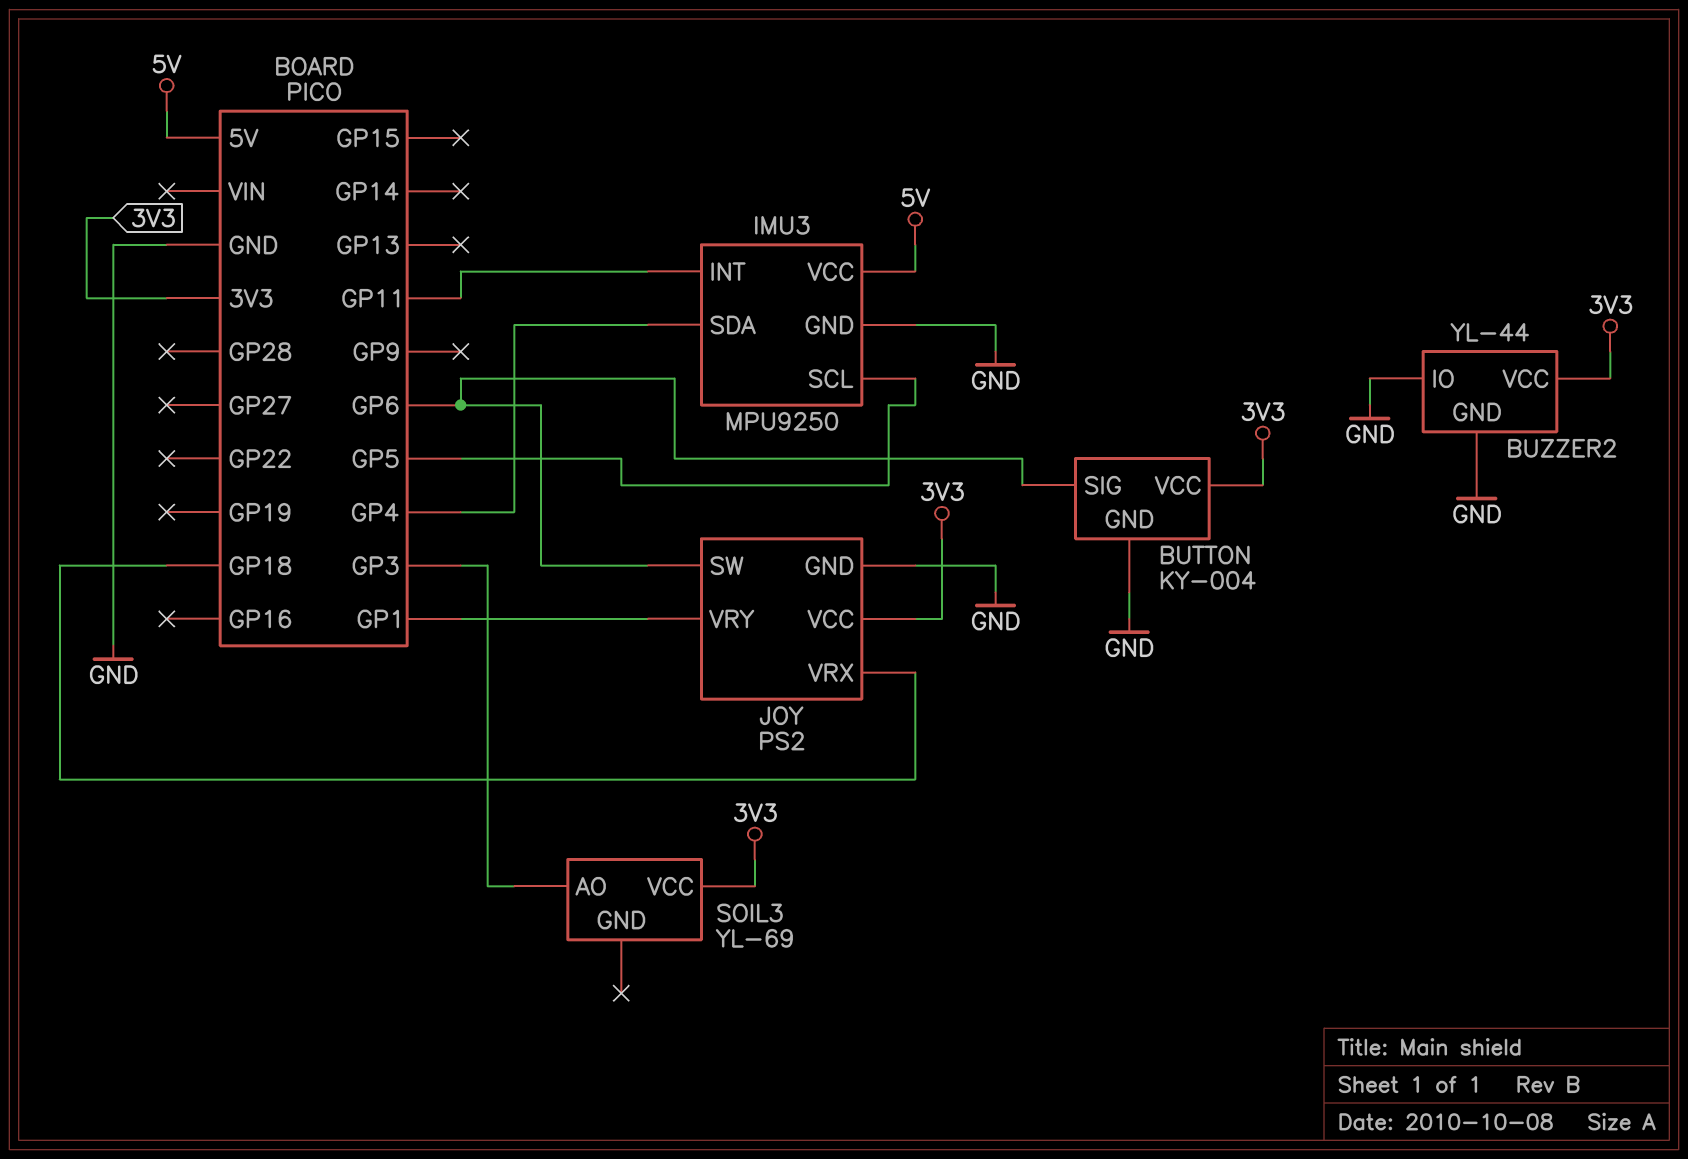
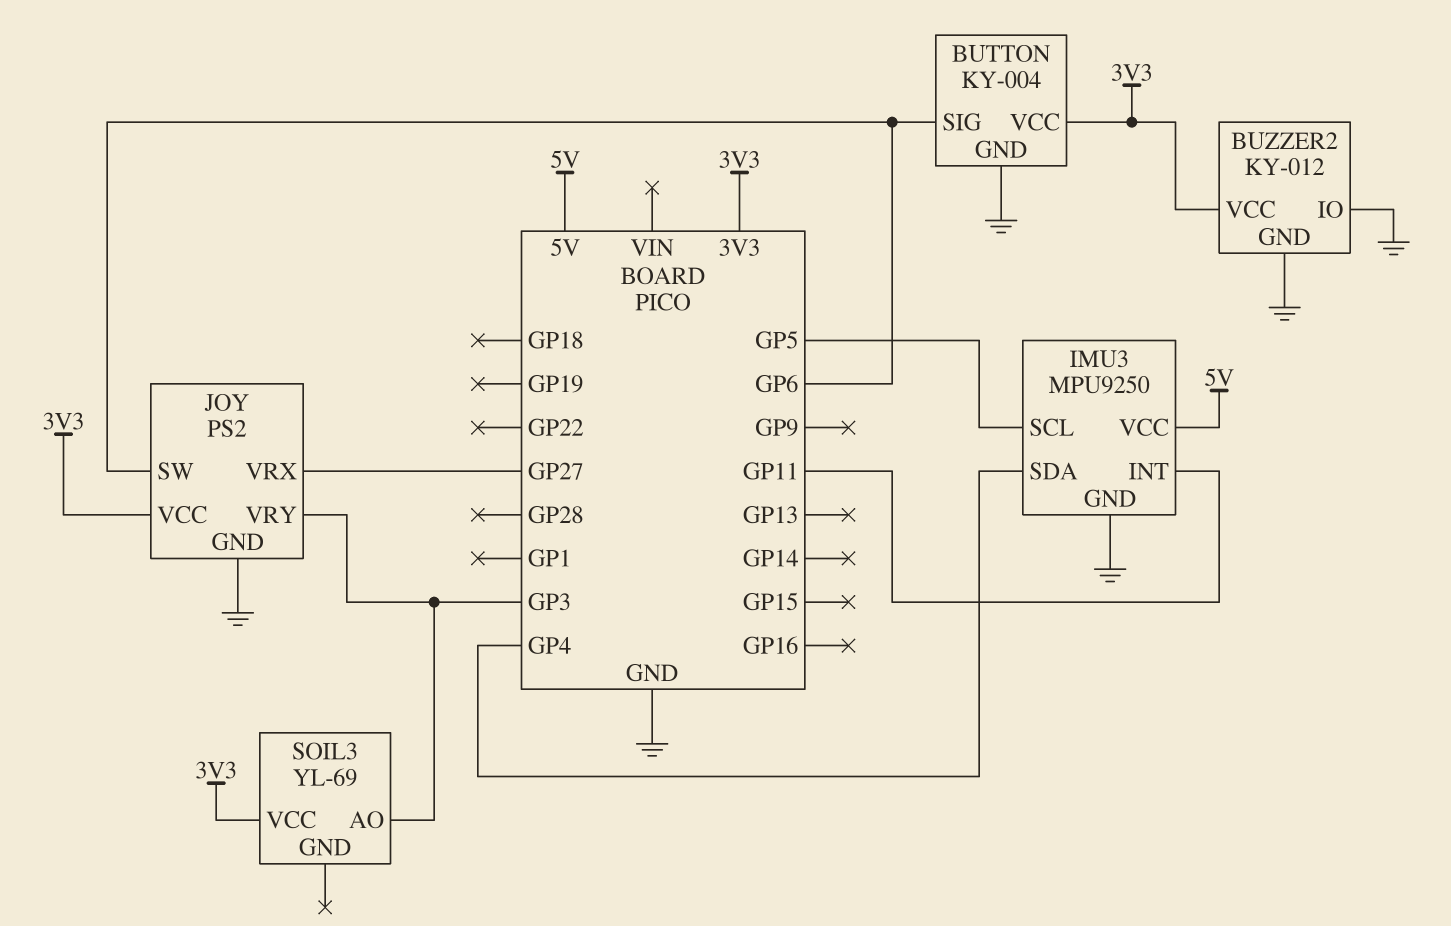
BUZZER2: YL-44 -> KY-012
JOY pin VRX: GP18 -> GP27
JOY pin VRY: GP1 -> GP3

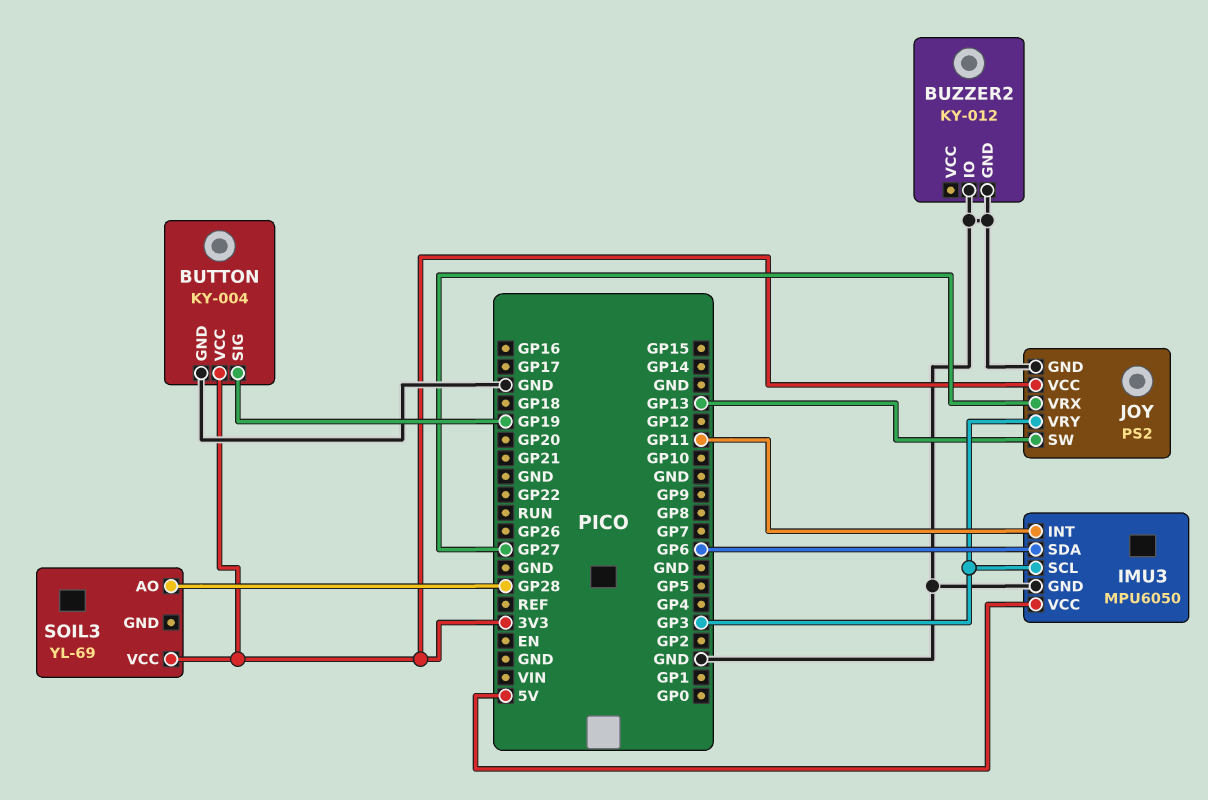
BUTTON pin SIG: GP6 -> GP19
BUZZER2 pin VCC: 3V3 -> none
IMU3: MPU9250 -> MPU6050
IMU3 pin SCL: GP5 -> GP3
IMU3 pin SDA: GP4 -> GP6
JOY pin SW: GP6 -> GP13
SOIL3 pin AO: GP3 -> GP28

